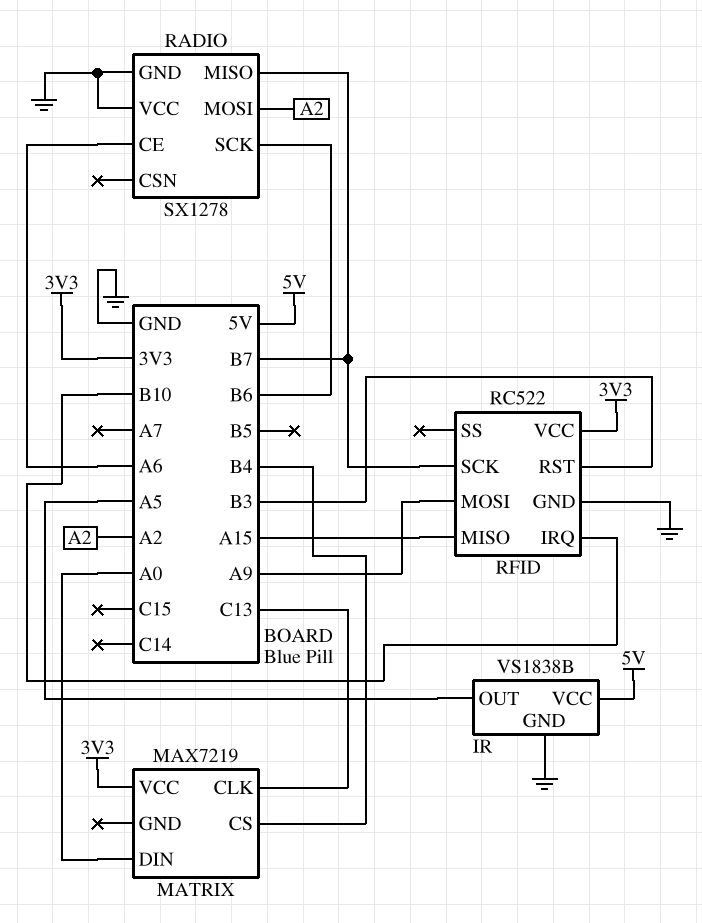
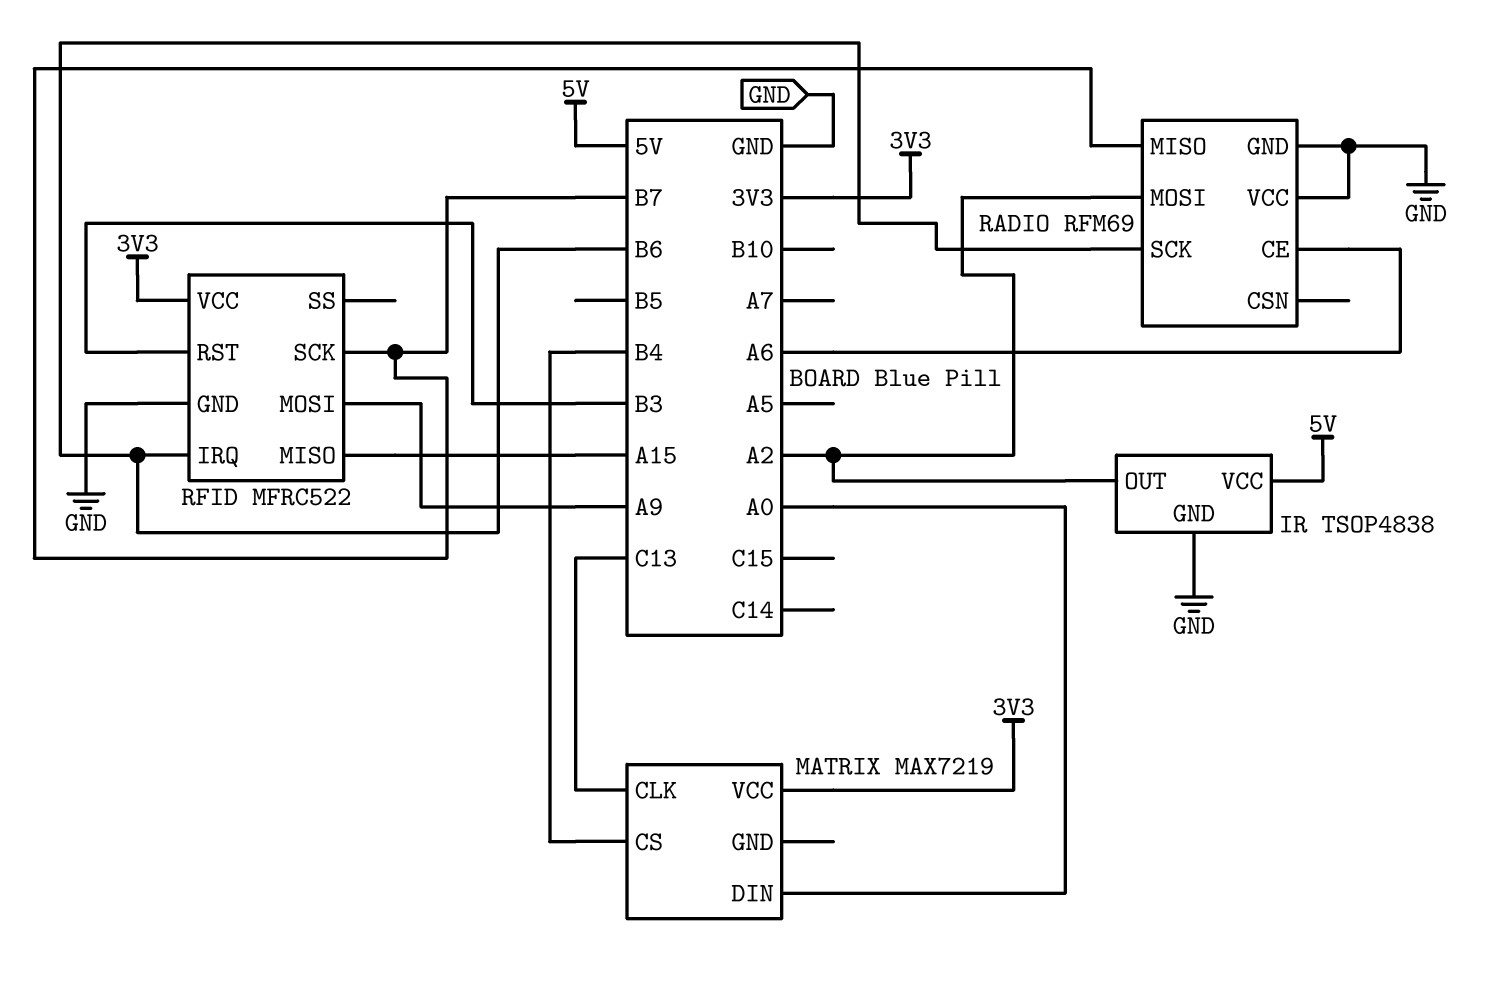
IR: VS1838B -> TSOP4838
IR pin OUT: A5 -> A2
RADIO: SX1278 -> RFM69
RFID: RC522 -> MFRC522
RFID pin IRQ: B10 -> B6

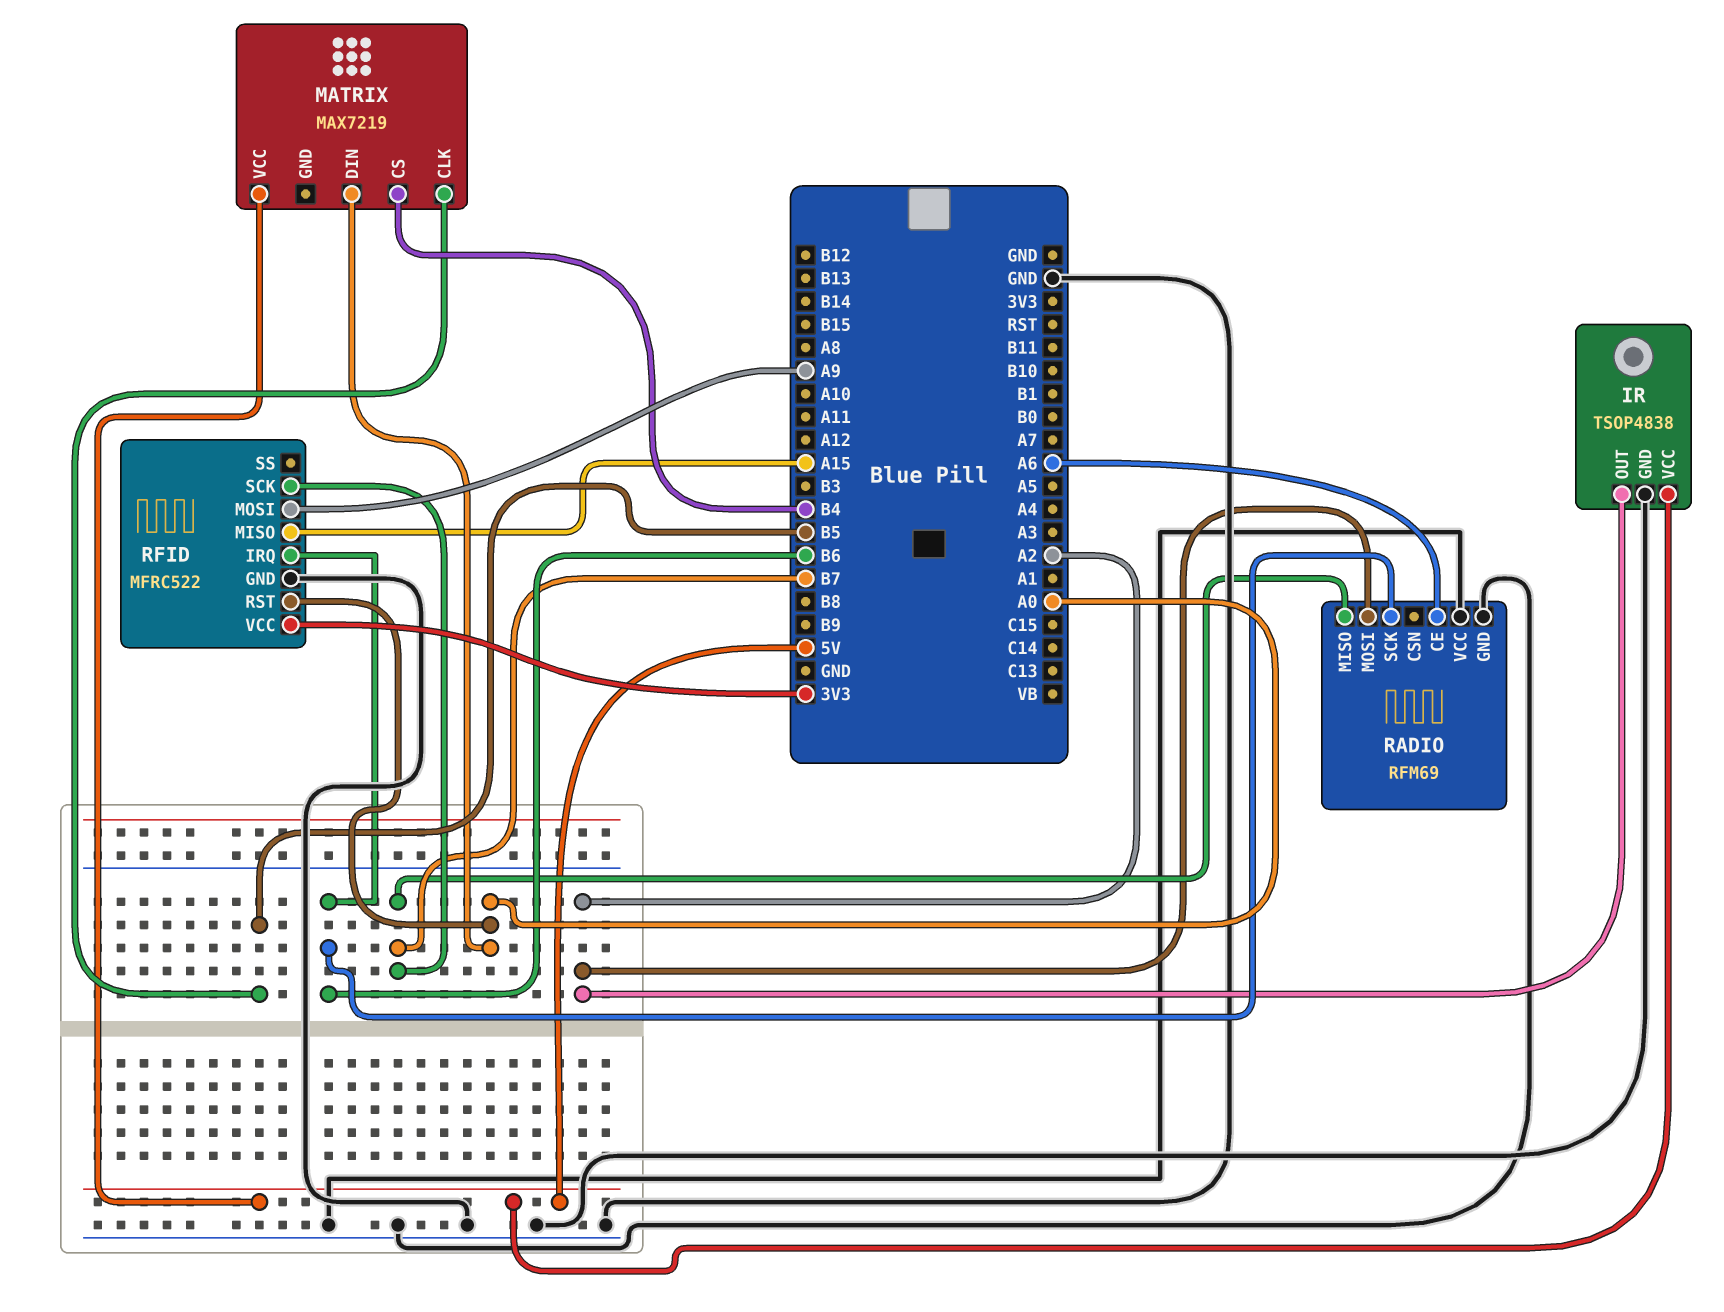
MATRIX pin CLK: C13 -> B5
MATRIX pin VCC: 3V3 -> 5V
RFID pin RST: B3 -> A0

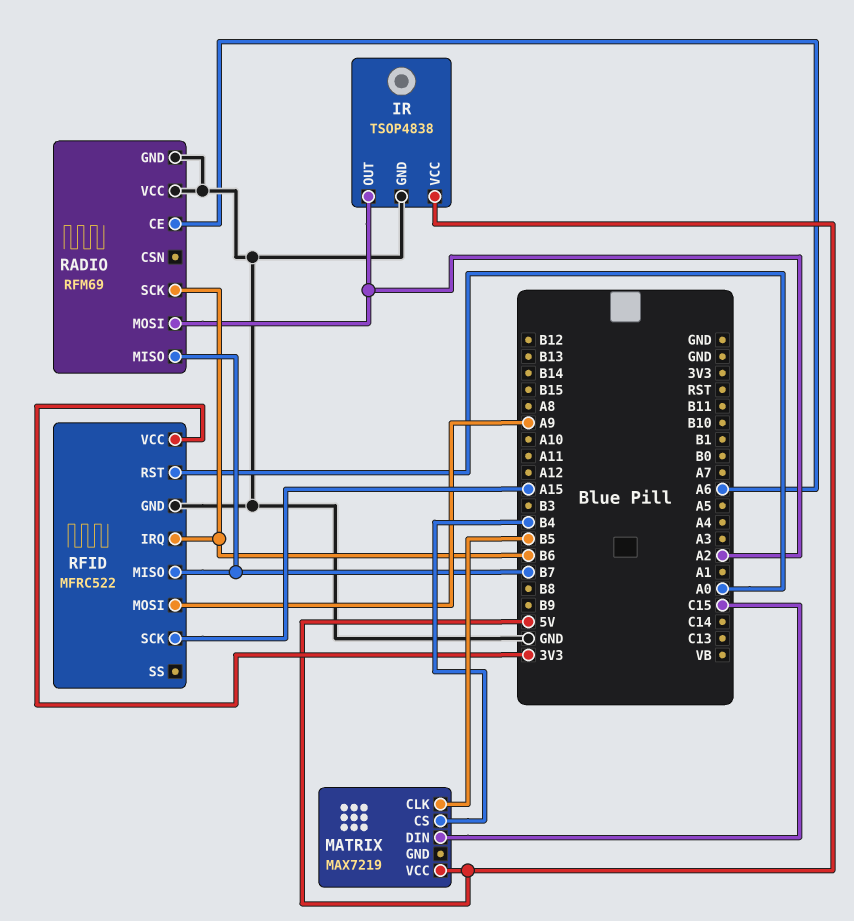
MATRIX pin DIN: A0 -> C15
RFID pin MISO: A15 -> B7
RFID pin SCK: B7 -> A15

